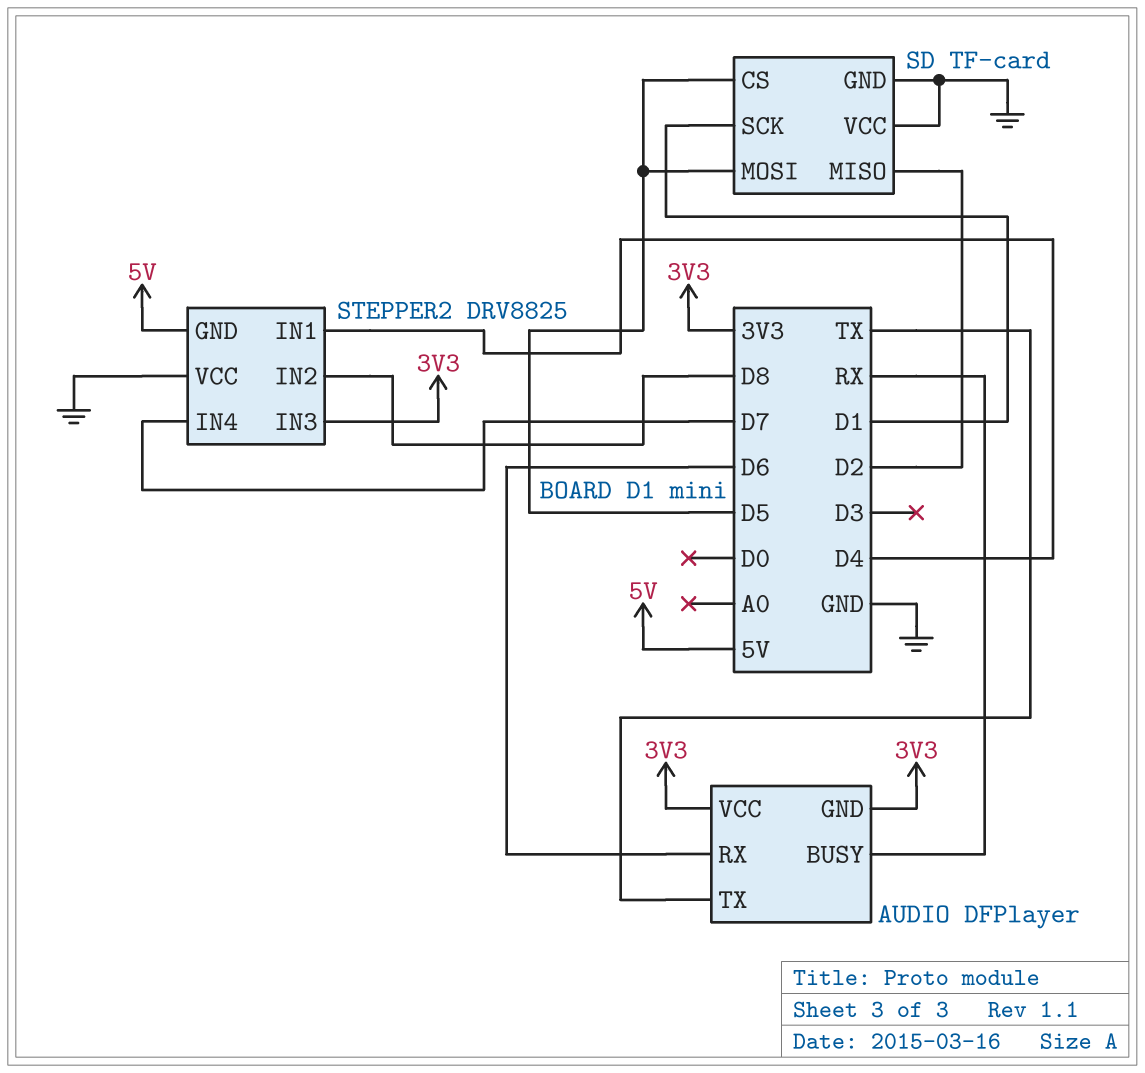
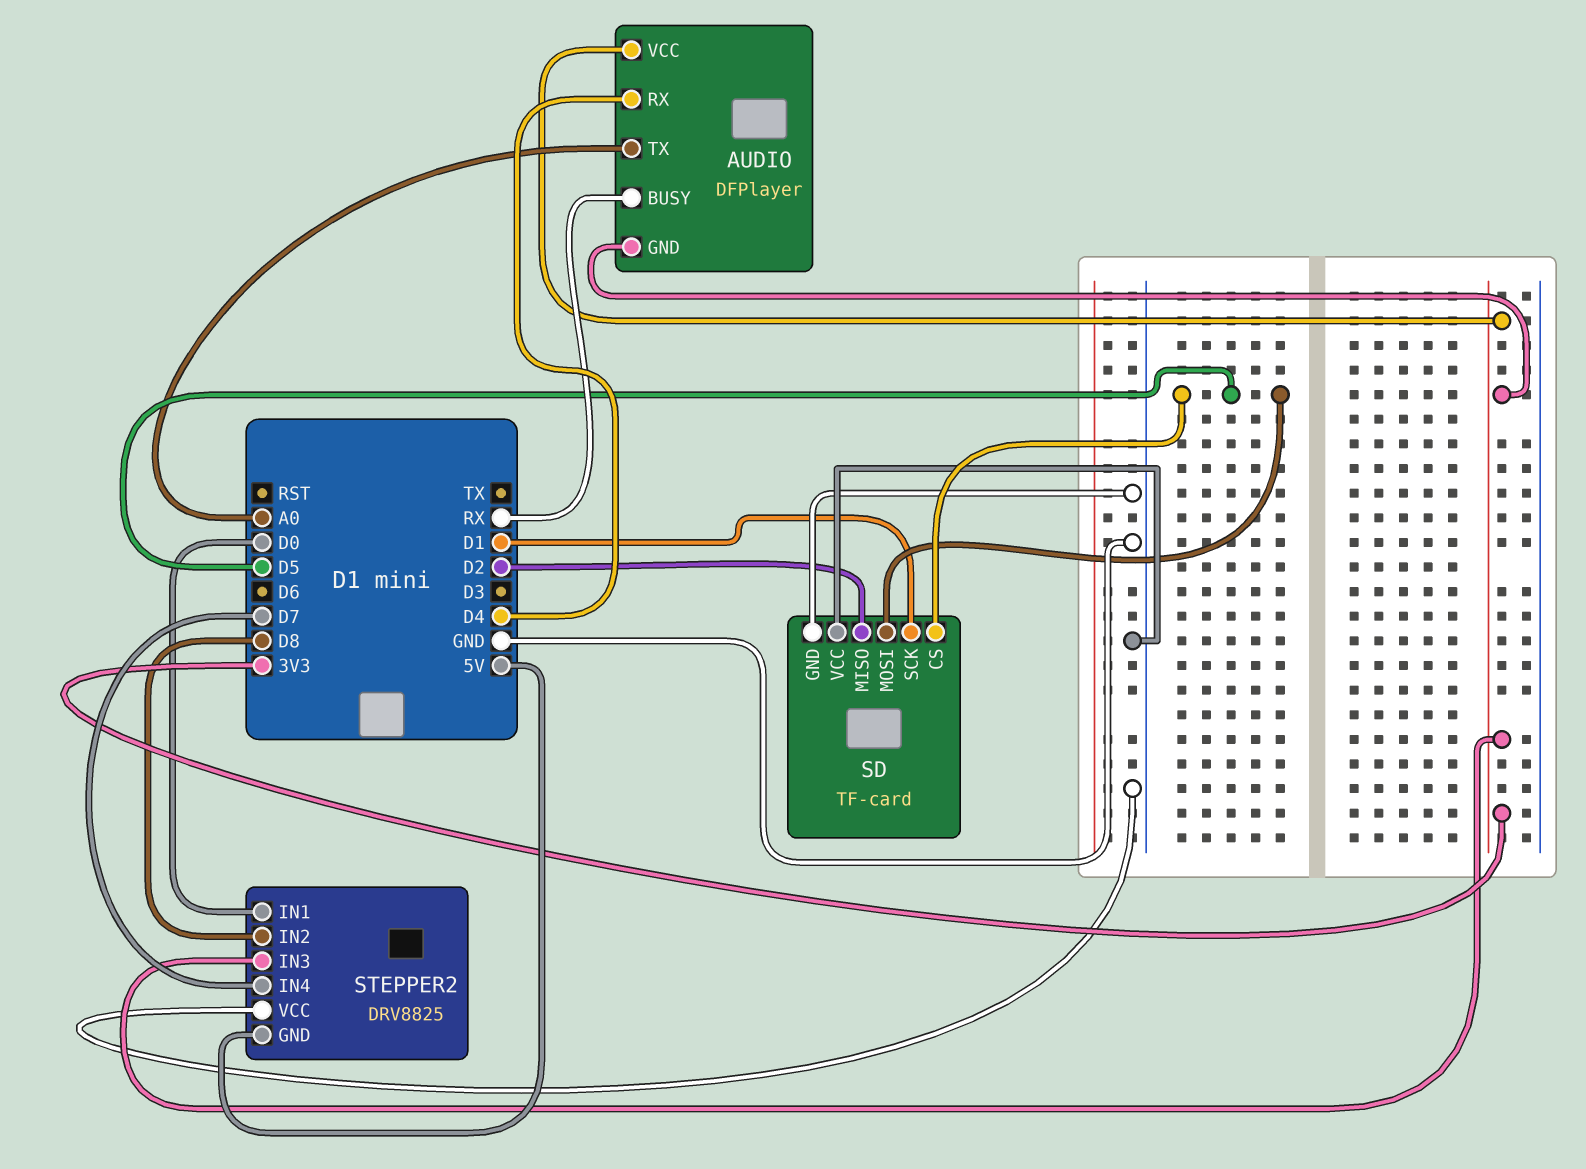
AUDIO pin RX: D6 -> D4
AUDIO pin TX: TX -> A0
STEPPER2 pin IN1: D4 -> D0

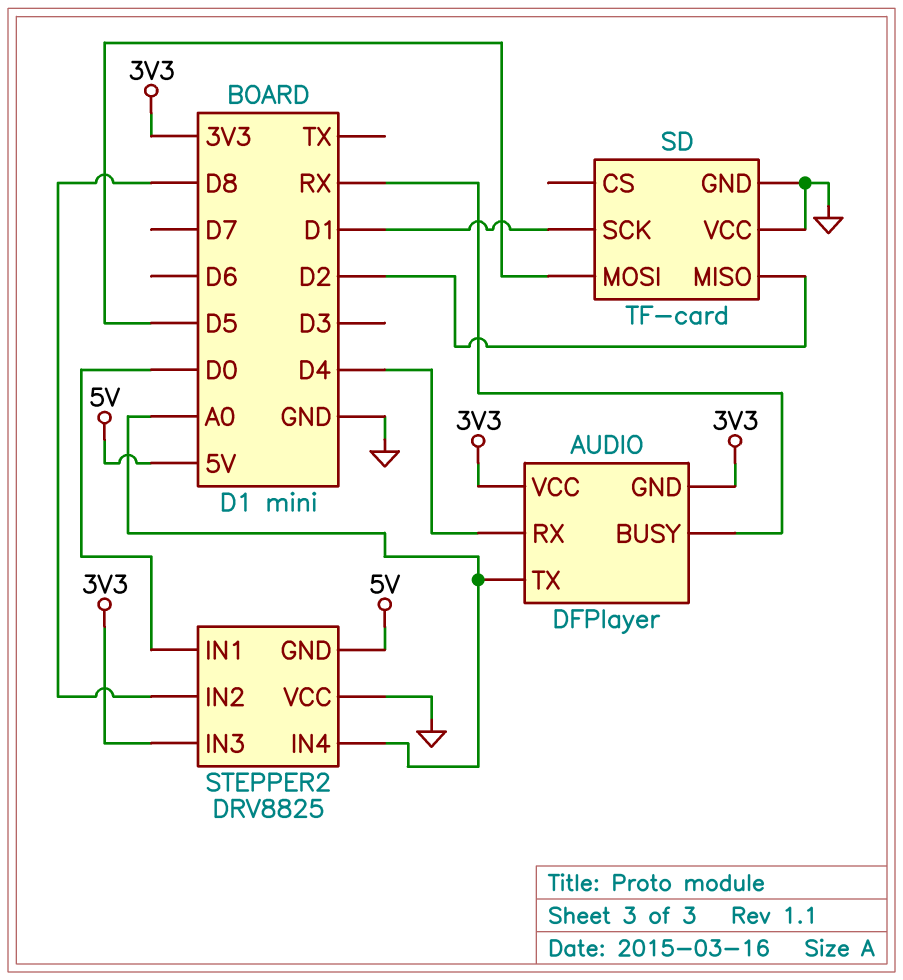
SD pin CS: D5 -> none
STEPPER2 pin IN4: D7 -> A0

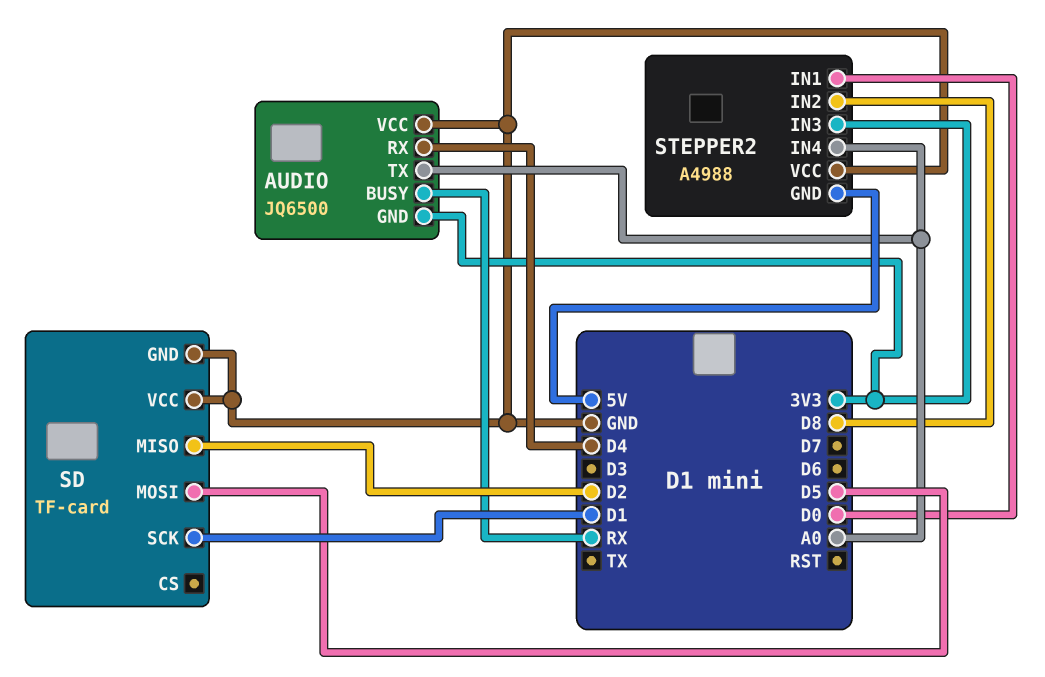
AUDIO: DFPlayer -> JQ6500
AUDIO pin VCC: 3V3 -> GND
STEPPER2: DRV8825 -> A4988

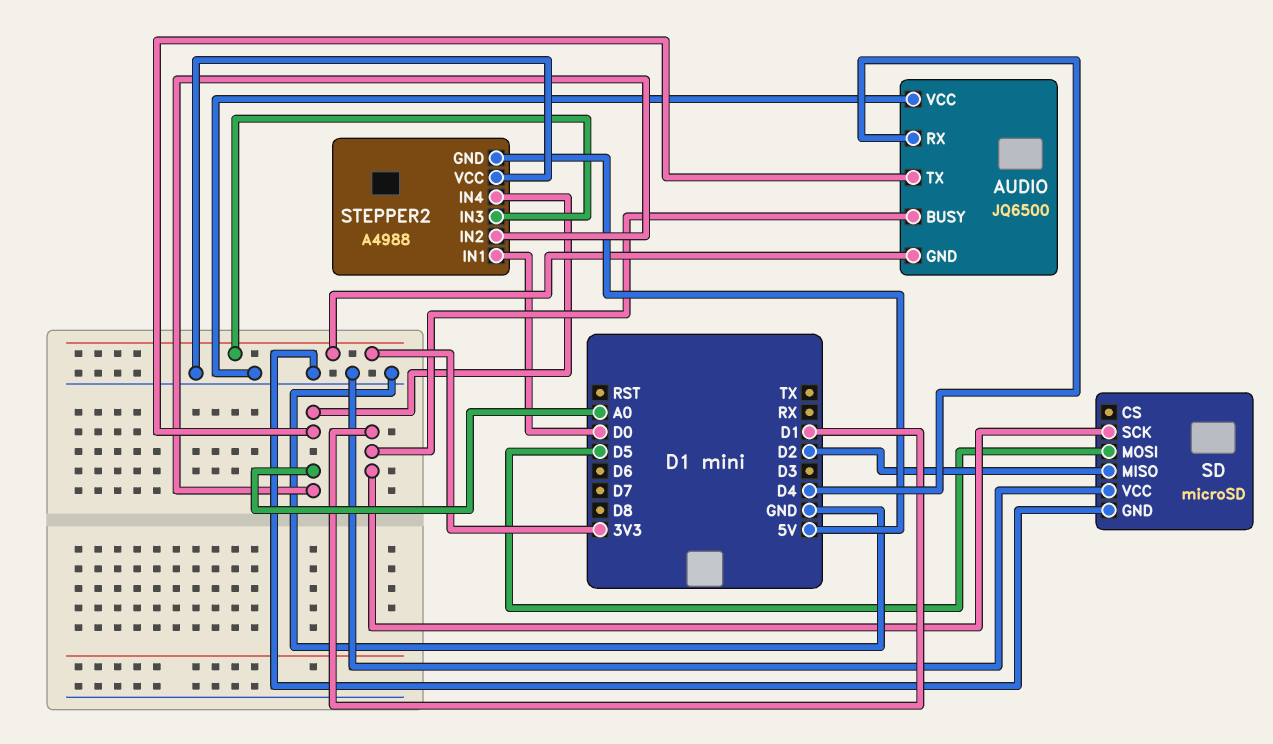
AUDIO pin BUSY: RX -> D1
SD: TF-card -> microSD
STEPPER2 pin IN2: D8 -> A0

